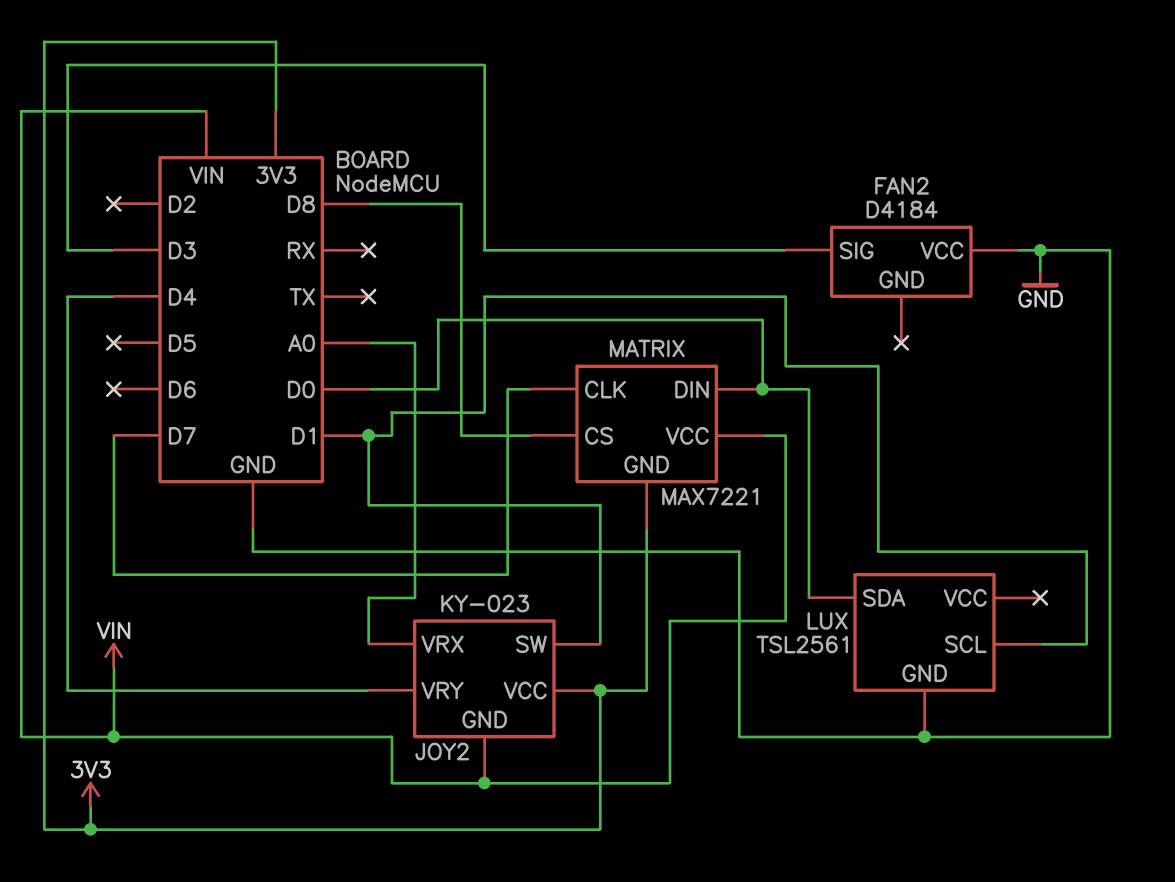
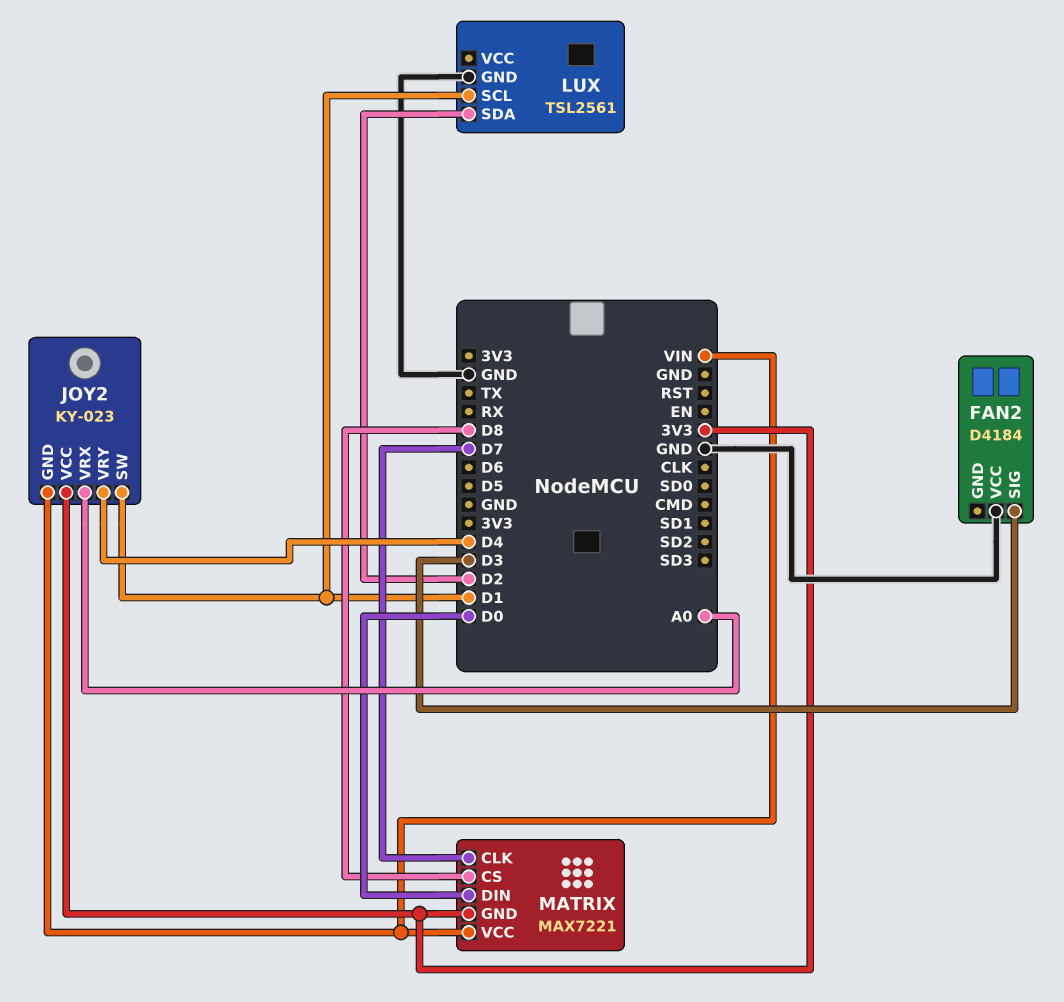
LUX pin SDA: D0 -> D2

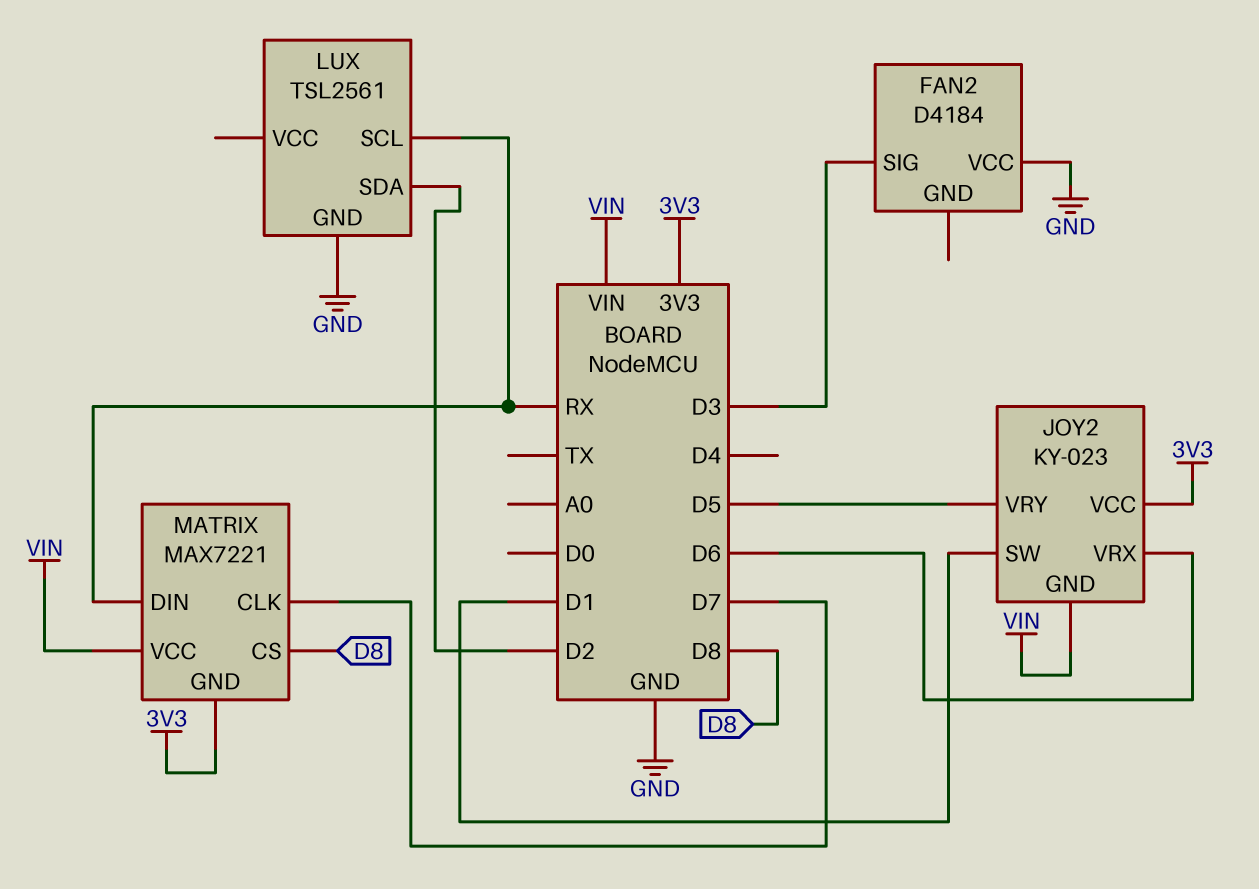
JOY2 pin VRX: A0 -> D6
JOY2 pin VRY: D4 -> D5
LUX pin SCL: D1 -> RX
MATRIX pin DIN: D0 -> RX

